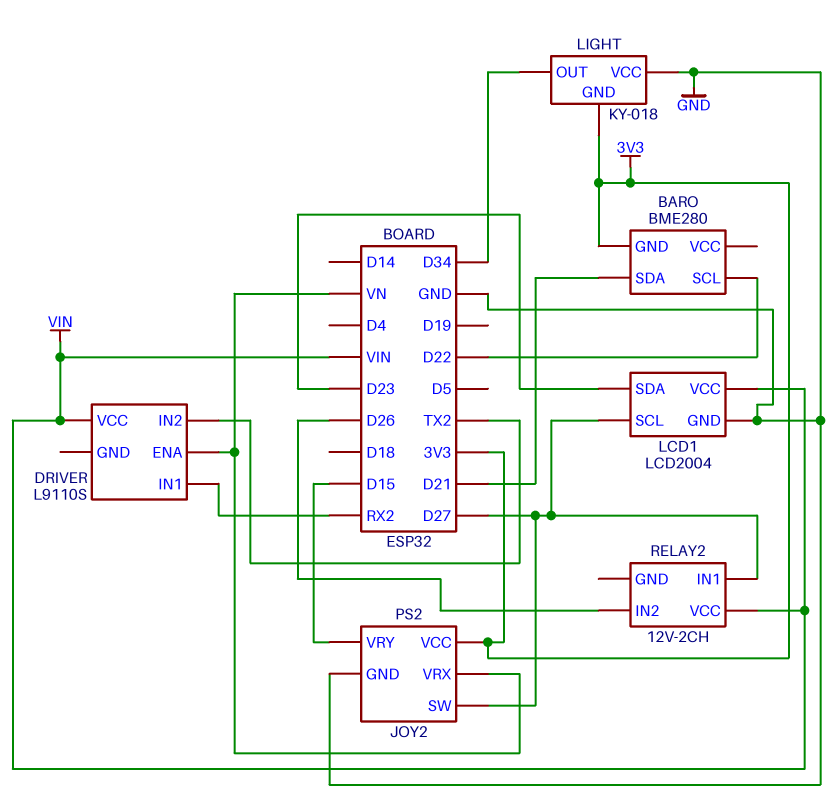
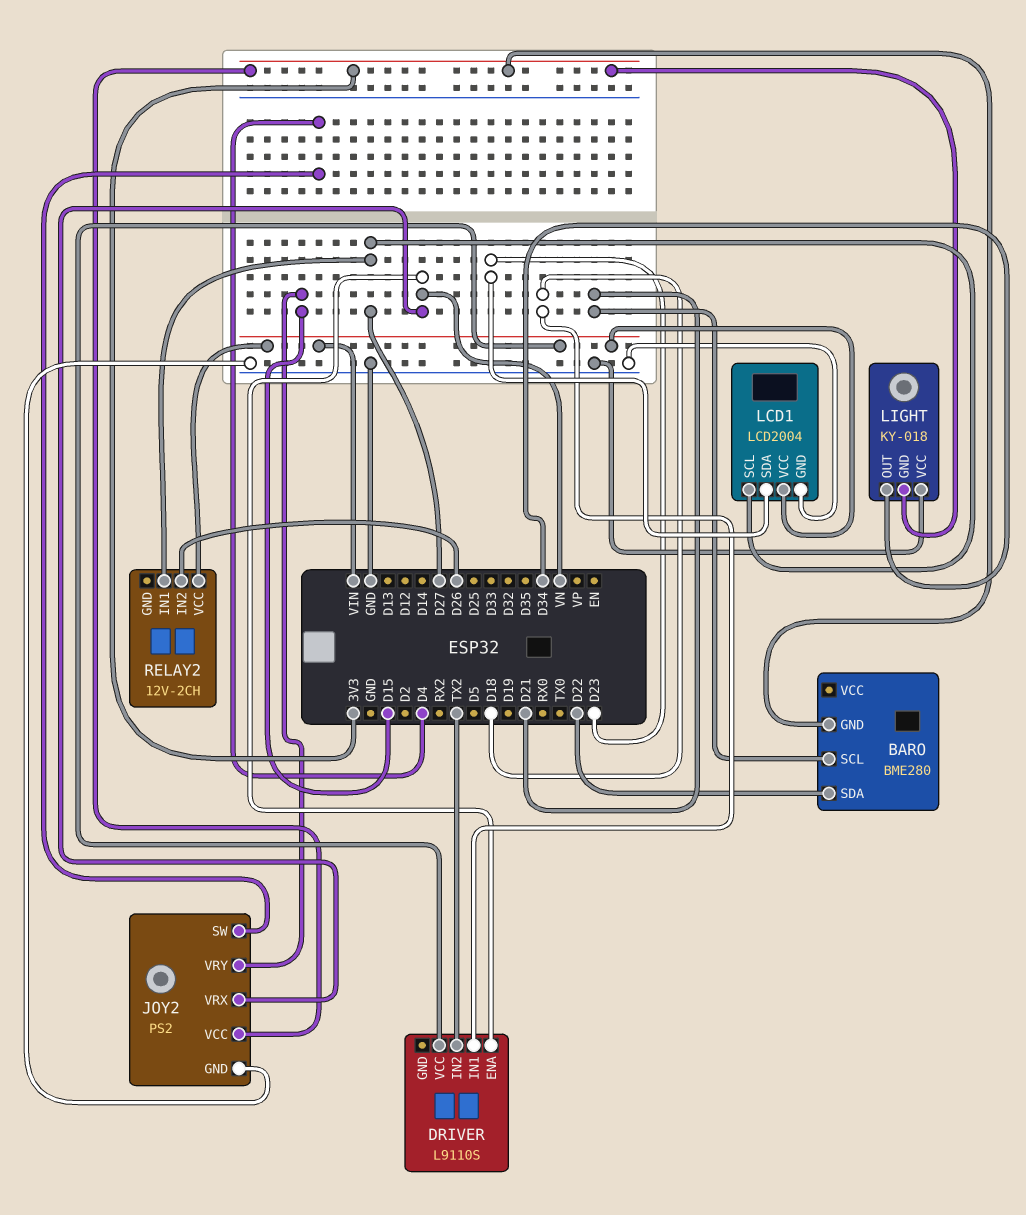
BARO pin SCL: D22 -> D21
BARO pin SDA: D21 -> D22
DRIVER pin IN1: RX2 -> D18
JOY2 pin SW: D27 -> D4

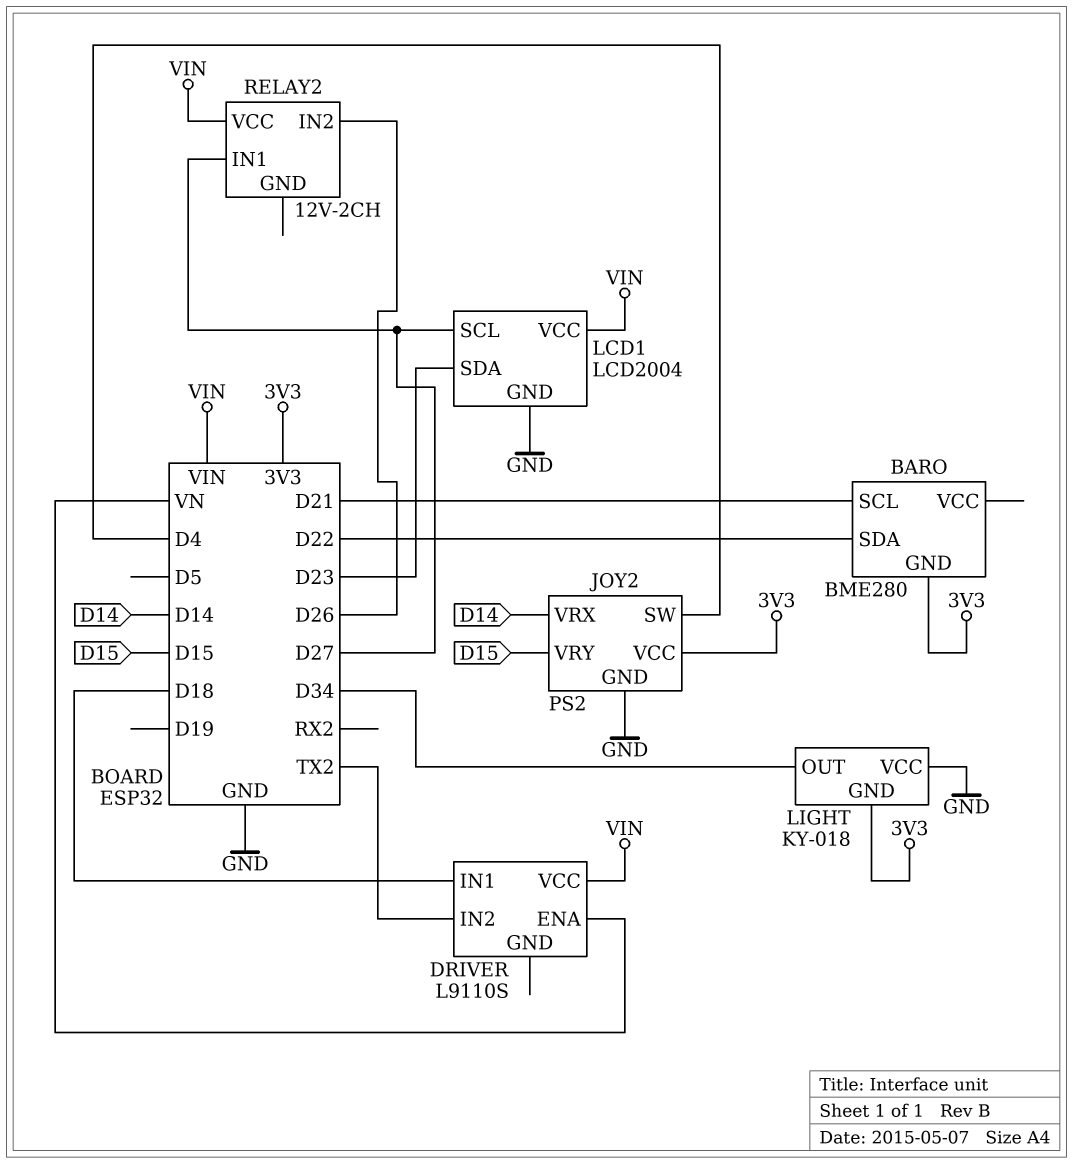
JOY2 pin VRX: VN -> D14

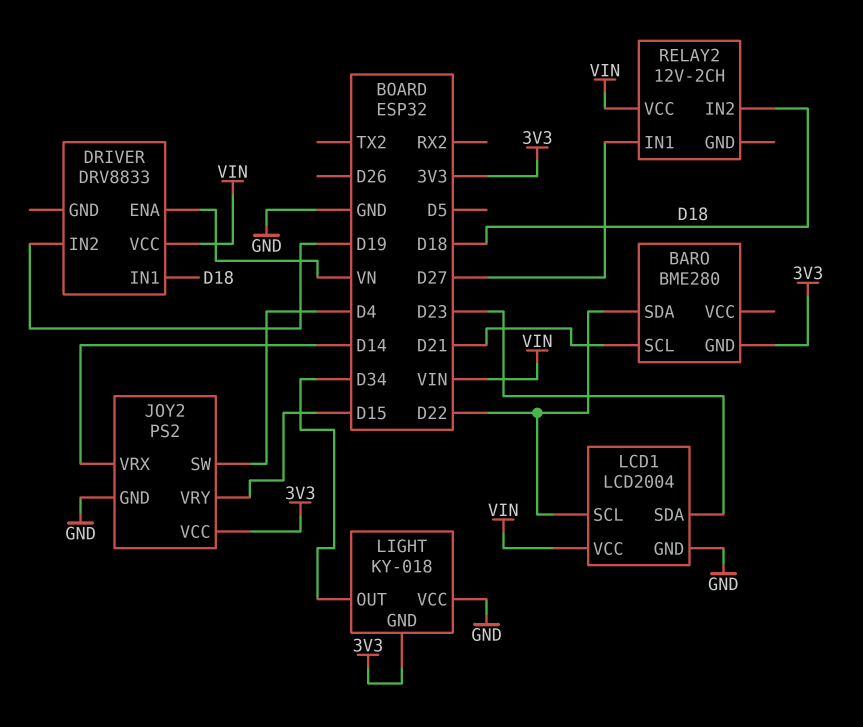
DRIVER: L9110S -> DRV8833
DRIVER pin IN2: TX2 -> D19
LCD1 pin SCL: D27 -> D22
RELAY2 pin IN2: D26 -> D18

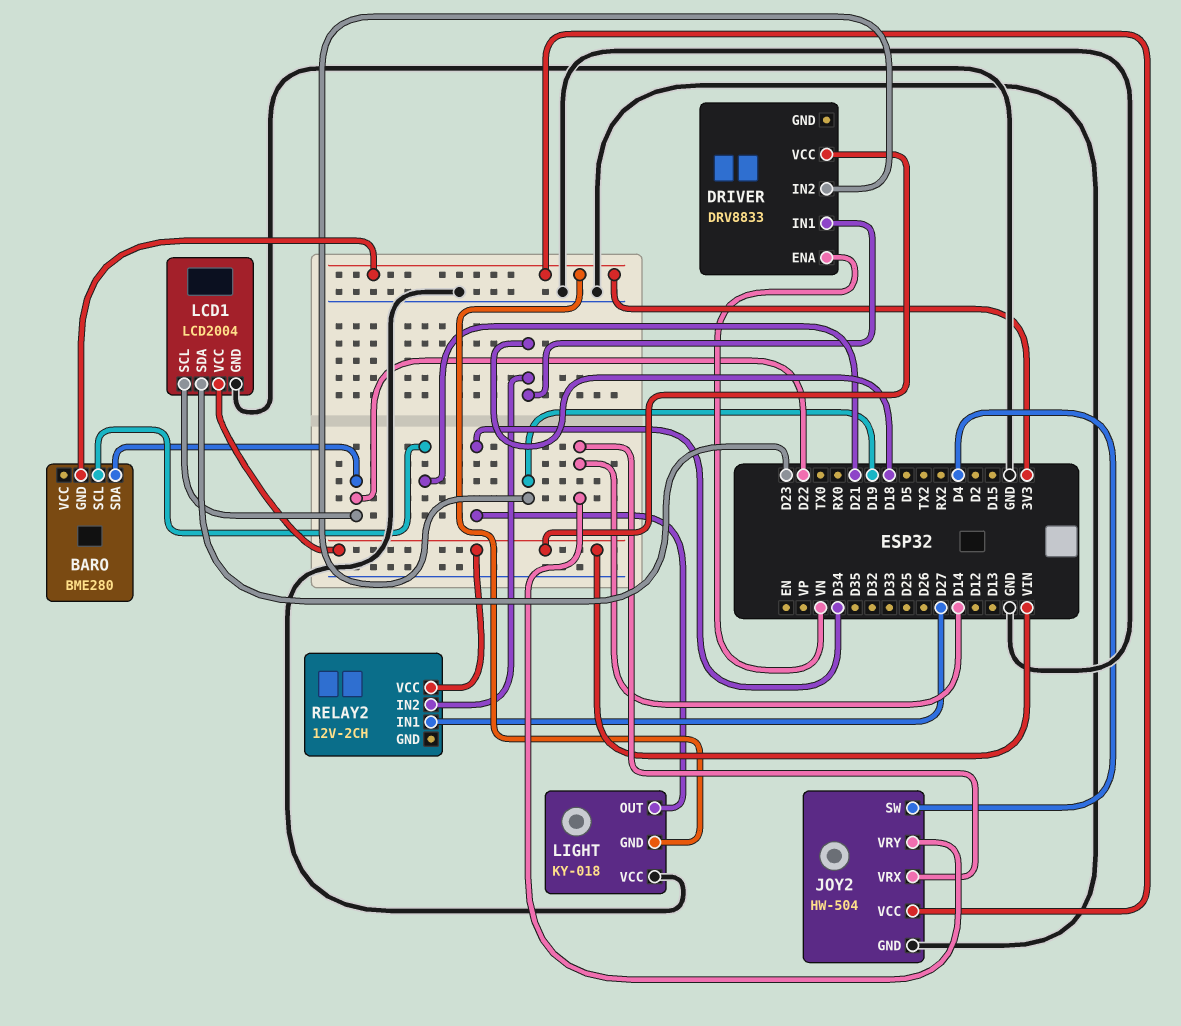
JOY2: PS2 -> HW-504
JOY2 pin VRY: D15 -> D14

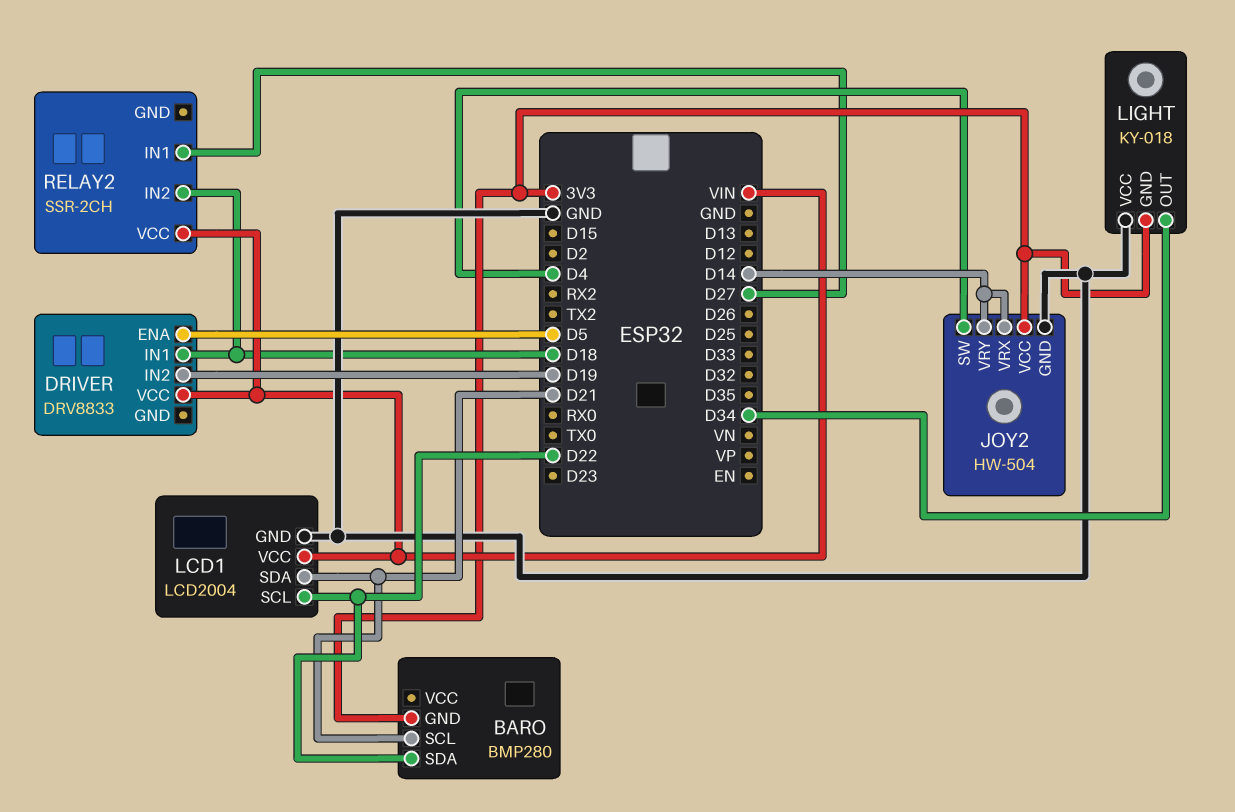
BARO: BME280 -> BMP280
DRIVER pin ENA: VN -> D5
LCD1 pin SDA: D23 -> D21
RELAY2: 12V-2CH -> SSR-2CH

